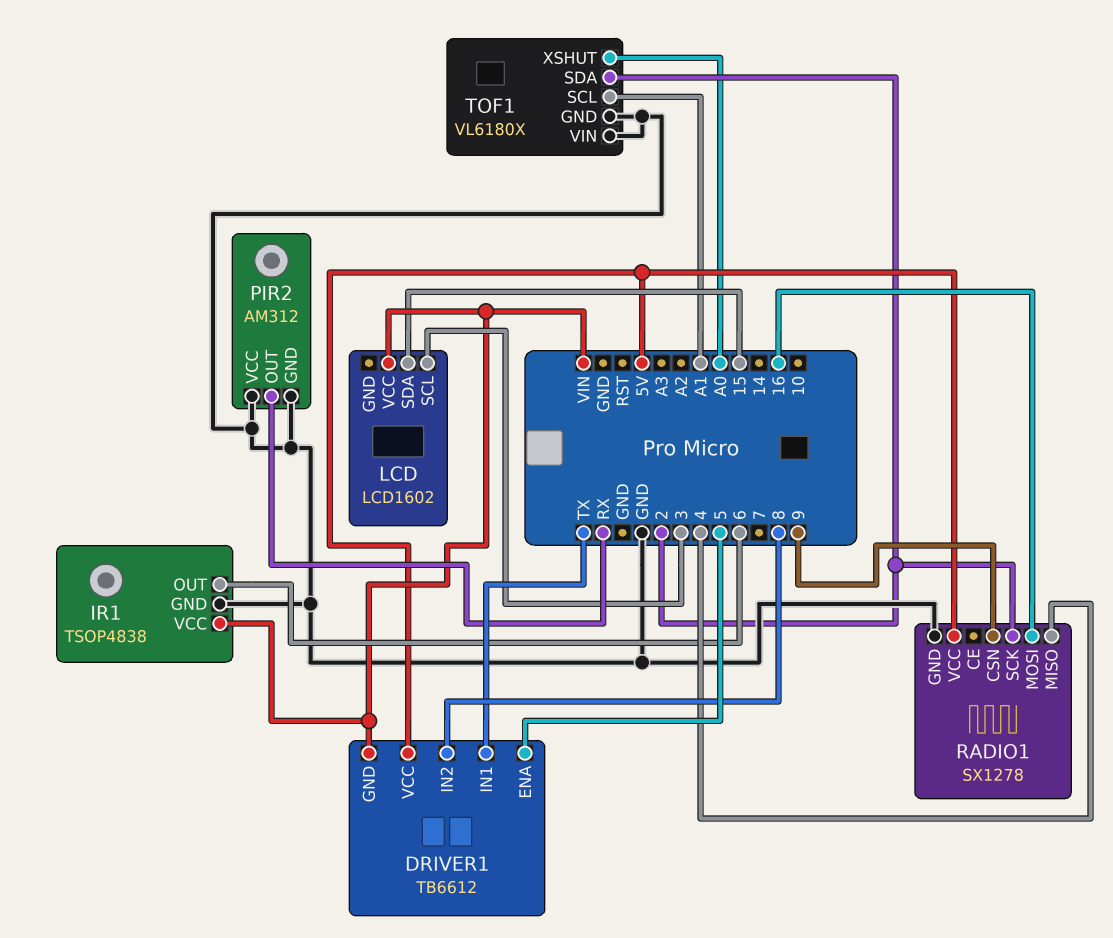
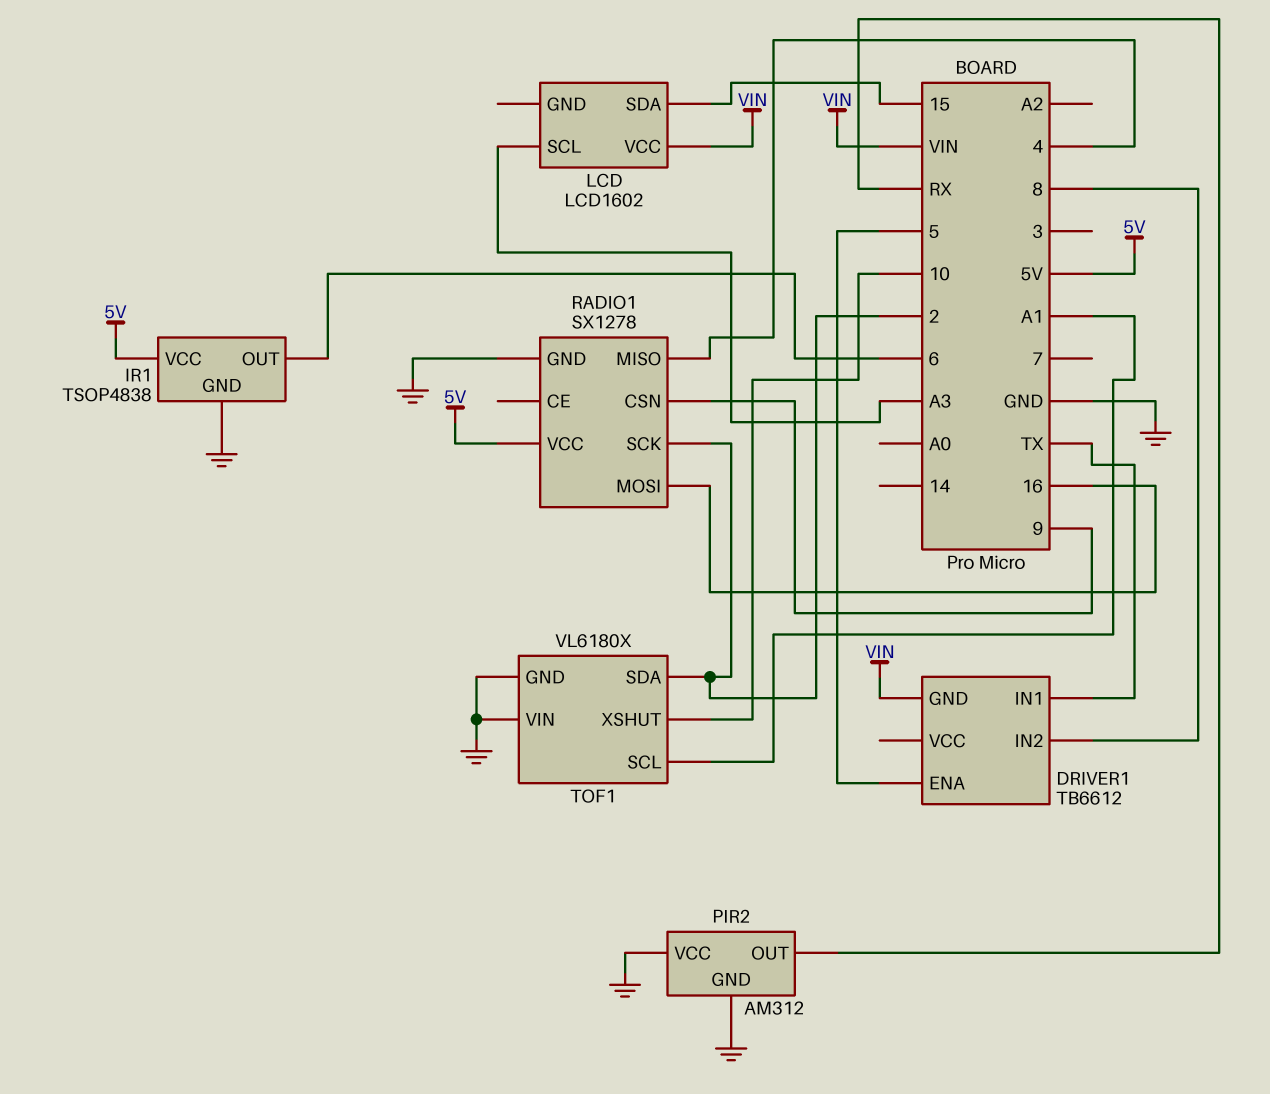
DRIVER1 pin VCC: 5V -> none
IR1 pin VCC: VIN -> 5V
LCD pin SCL: 3 -> A3
TOF1 pin XSHUT: A0 -> 10

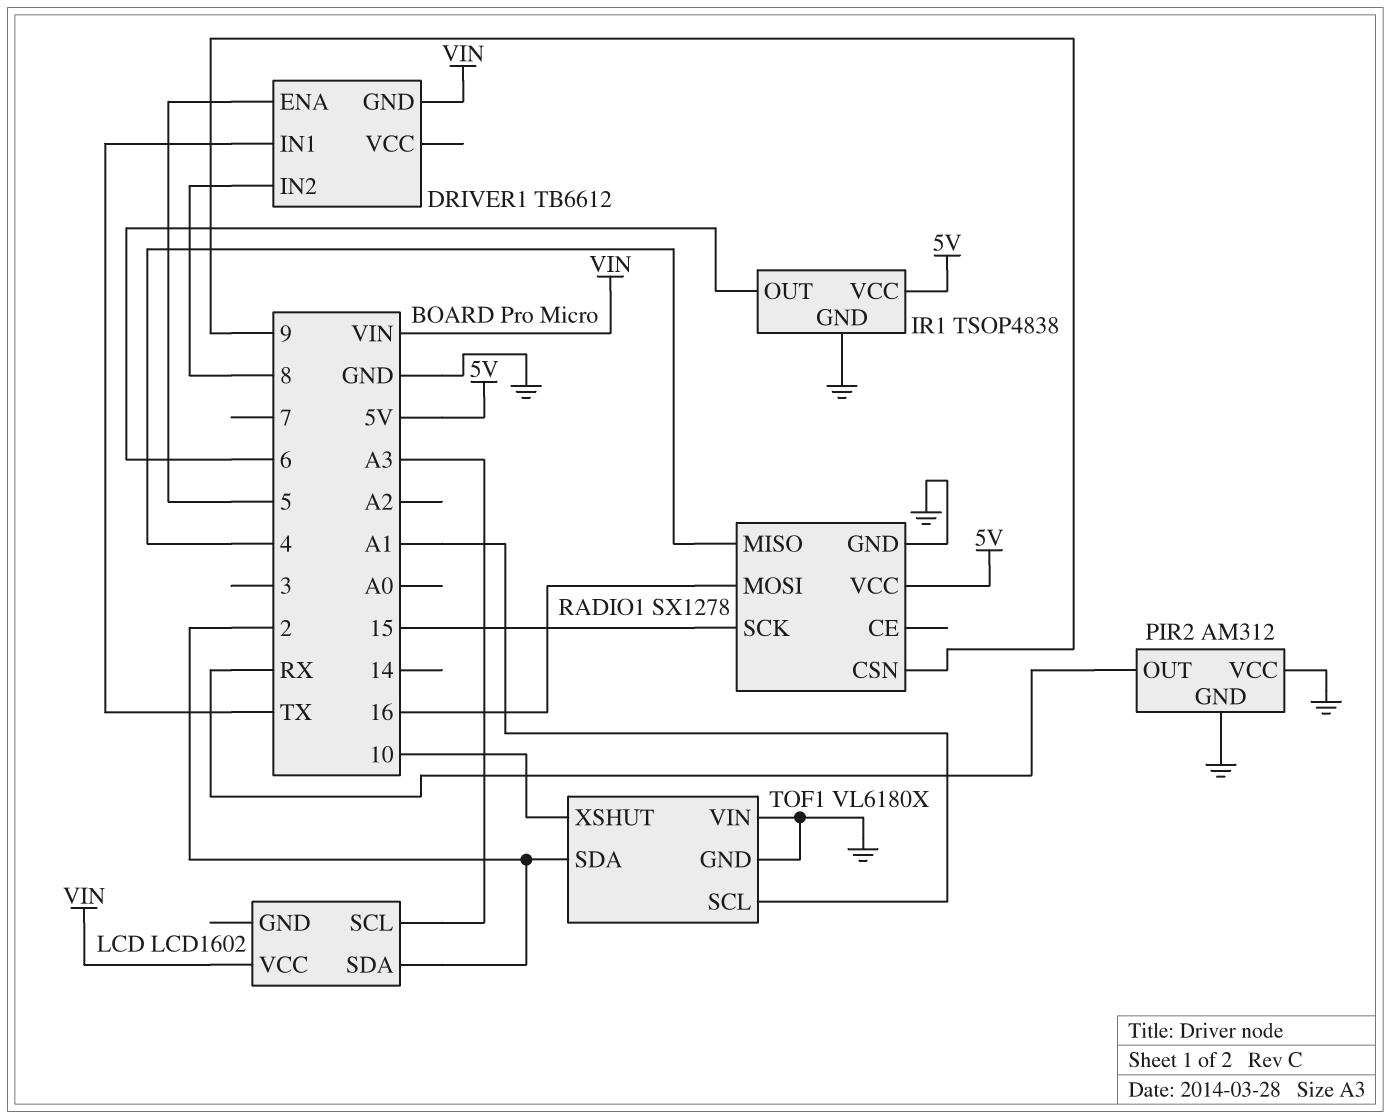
LCD pin SDA: 15 -> 2
RADIO1 pin SCK: 2 -> 15

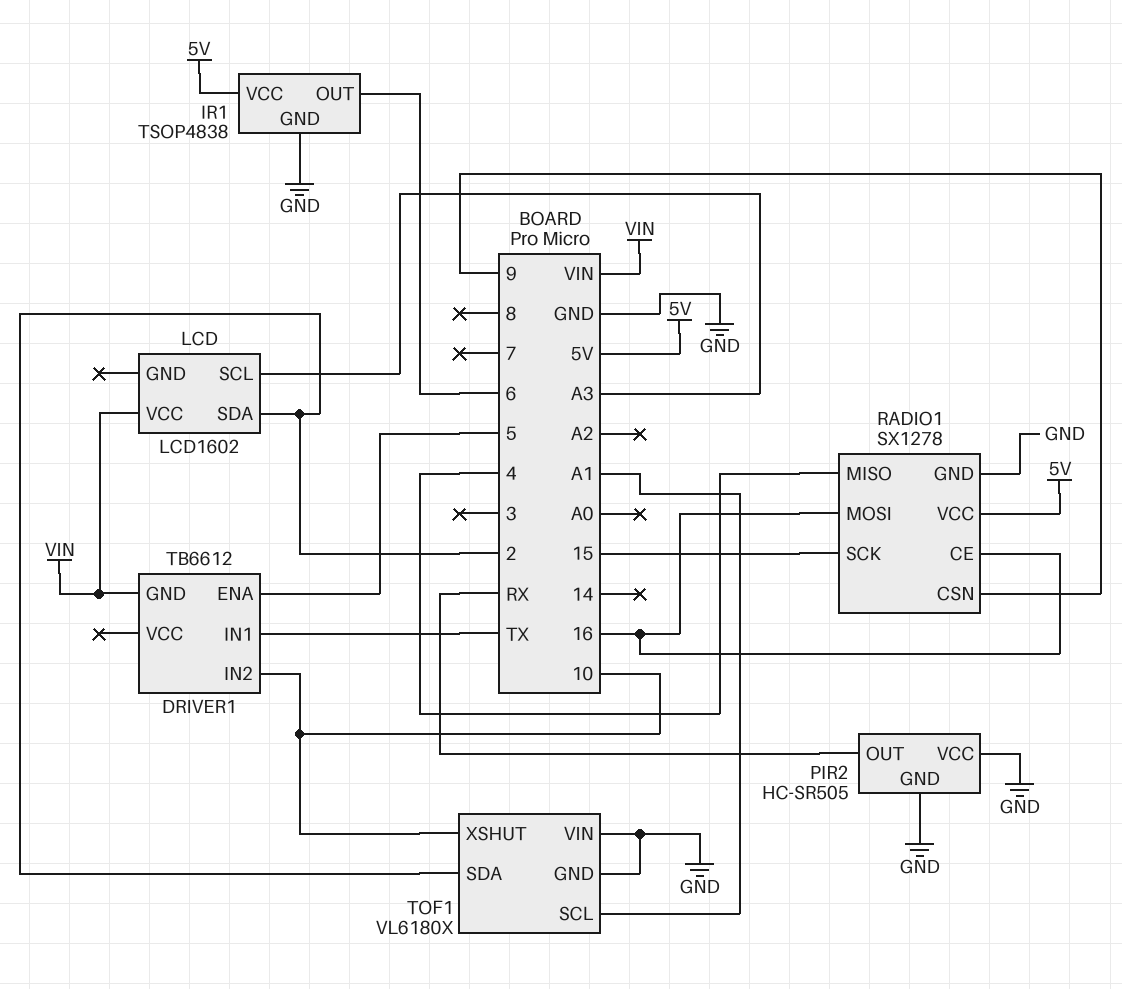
DRIVER1 pin IN2: 8 -> 10
PIR2: AM312 -> HC-SR505
RADIO1 pin CE: none -> 16

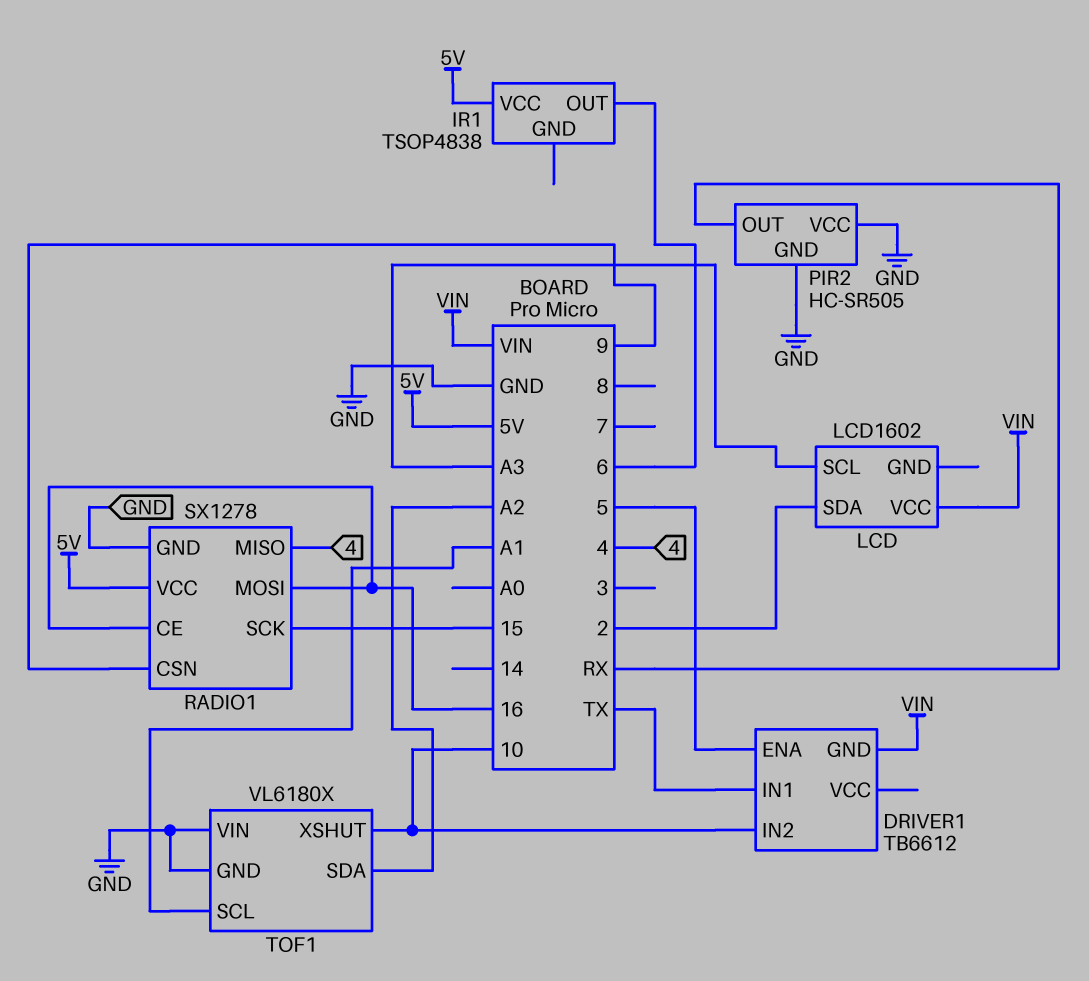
IR1 pin GND: GND -> none
TOF1 pin SDA: 2 -> A2

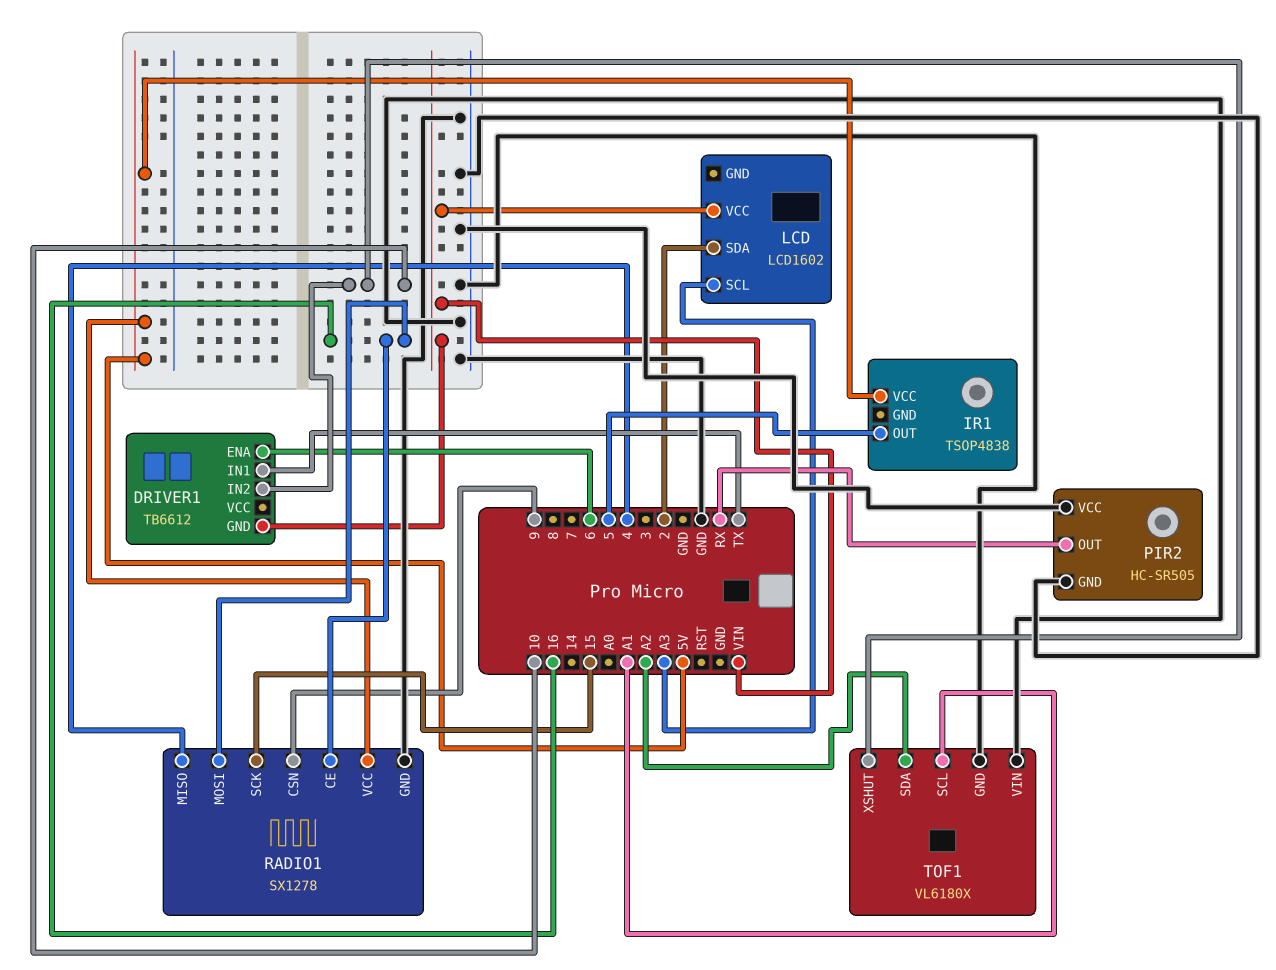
DRIVER1 pin ENA: 5 -> 6
IR1 pin OUT: 6 -> 5

